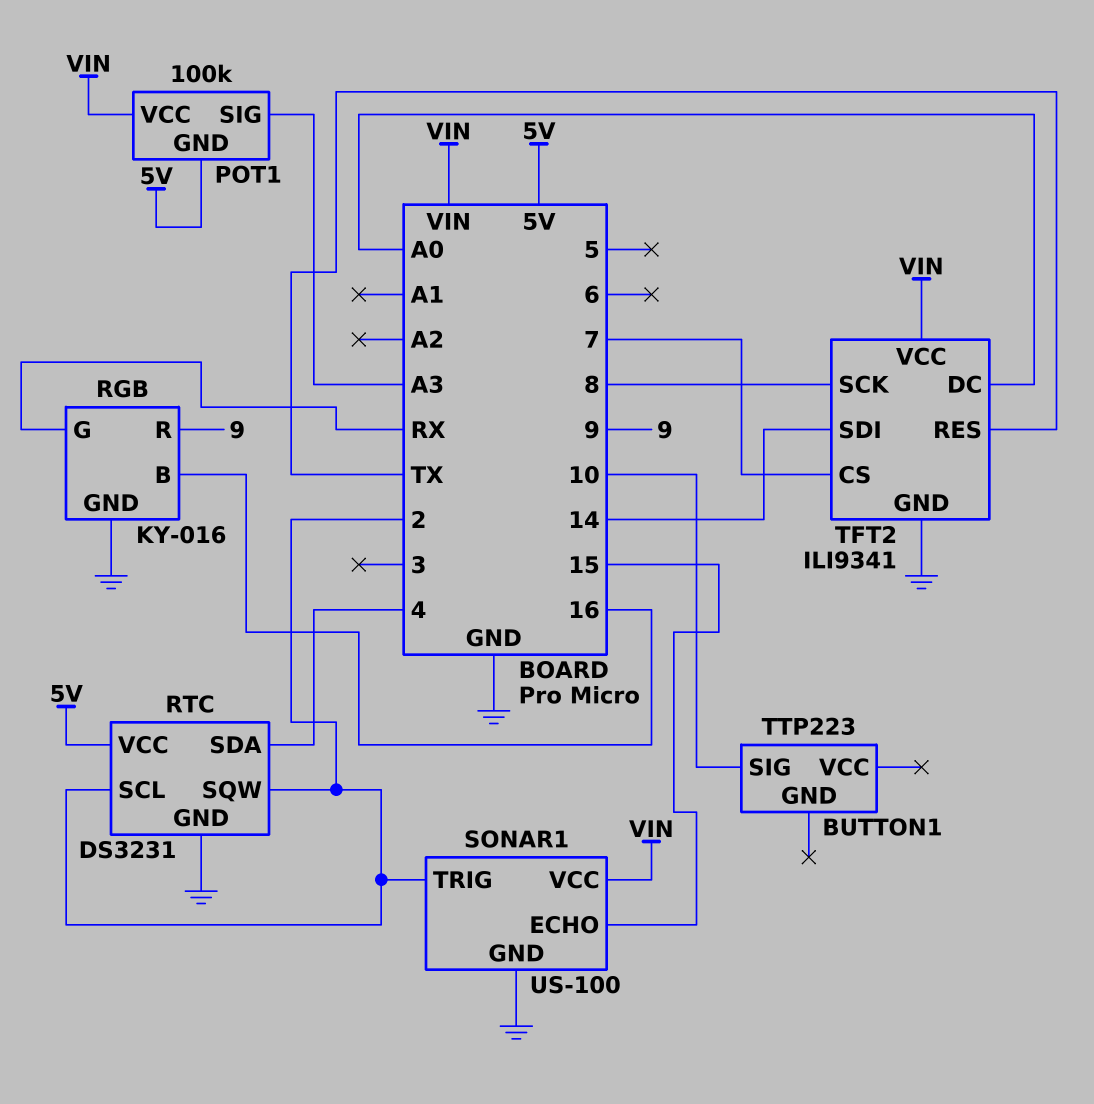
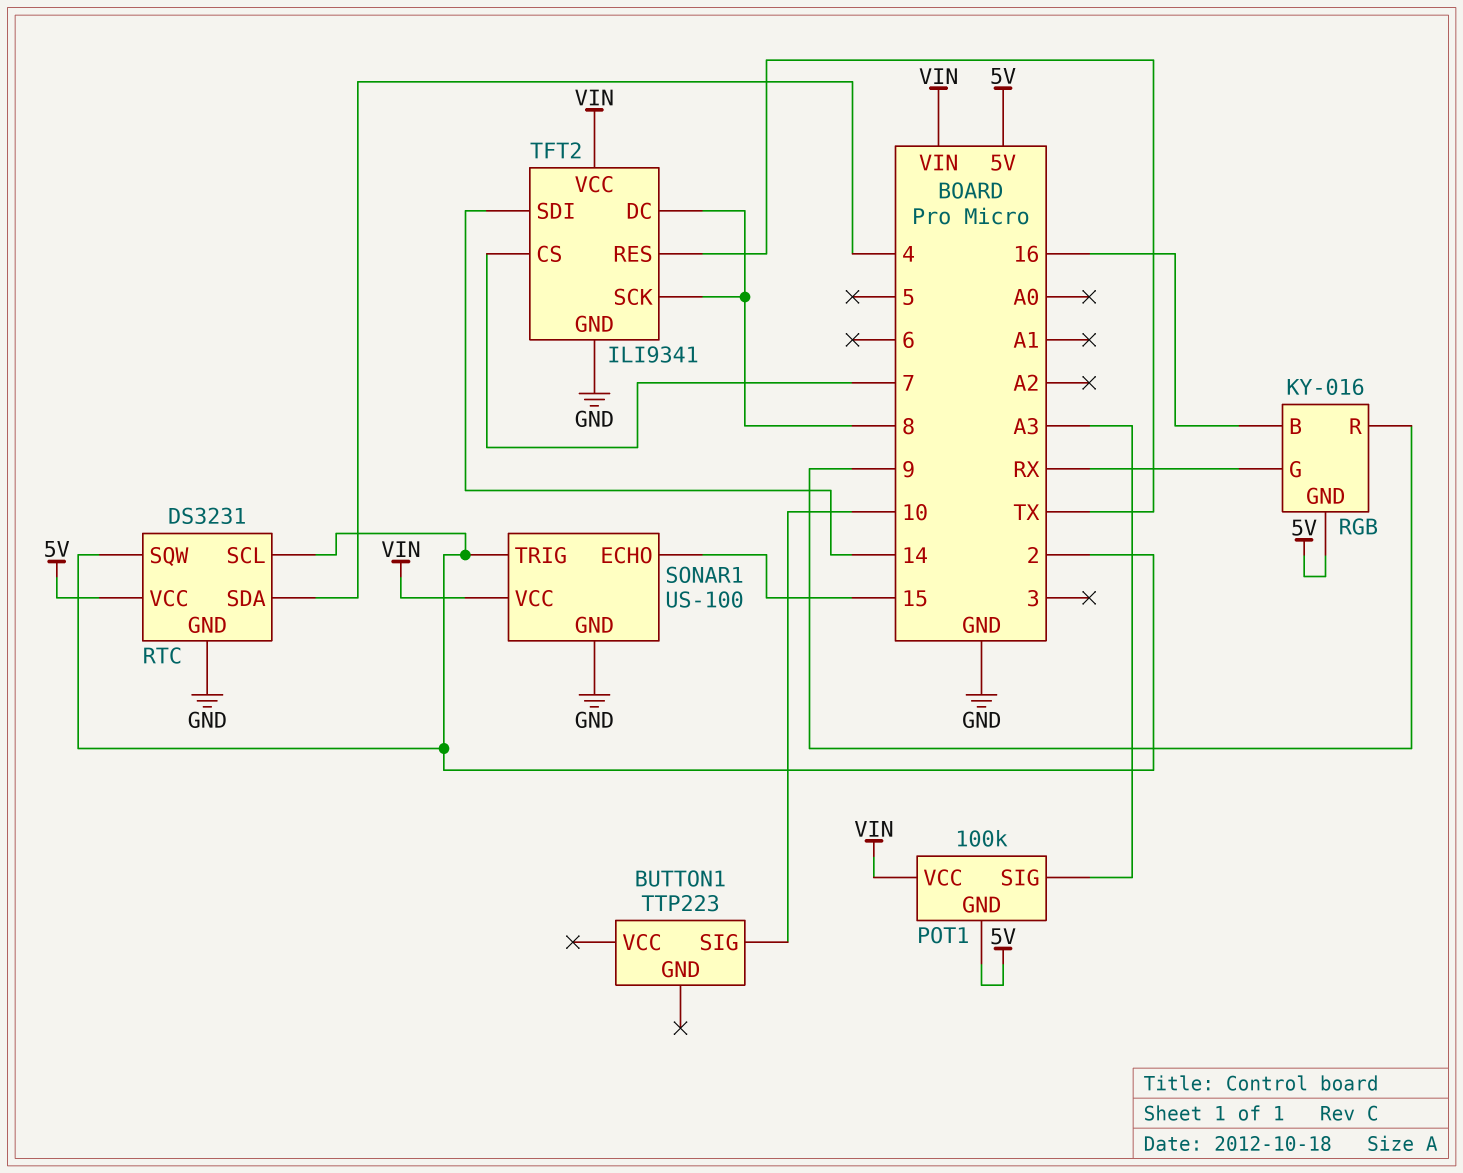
RGB pin GND: GND -> 5V
TFT2 pin DC: A0 -> 8

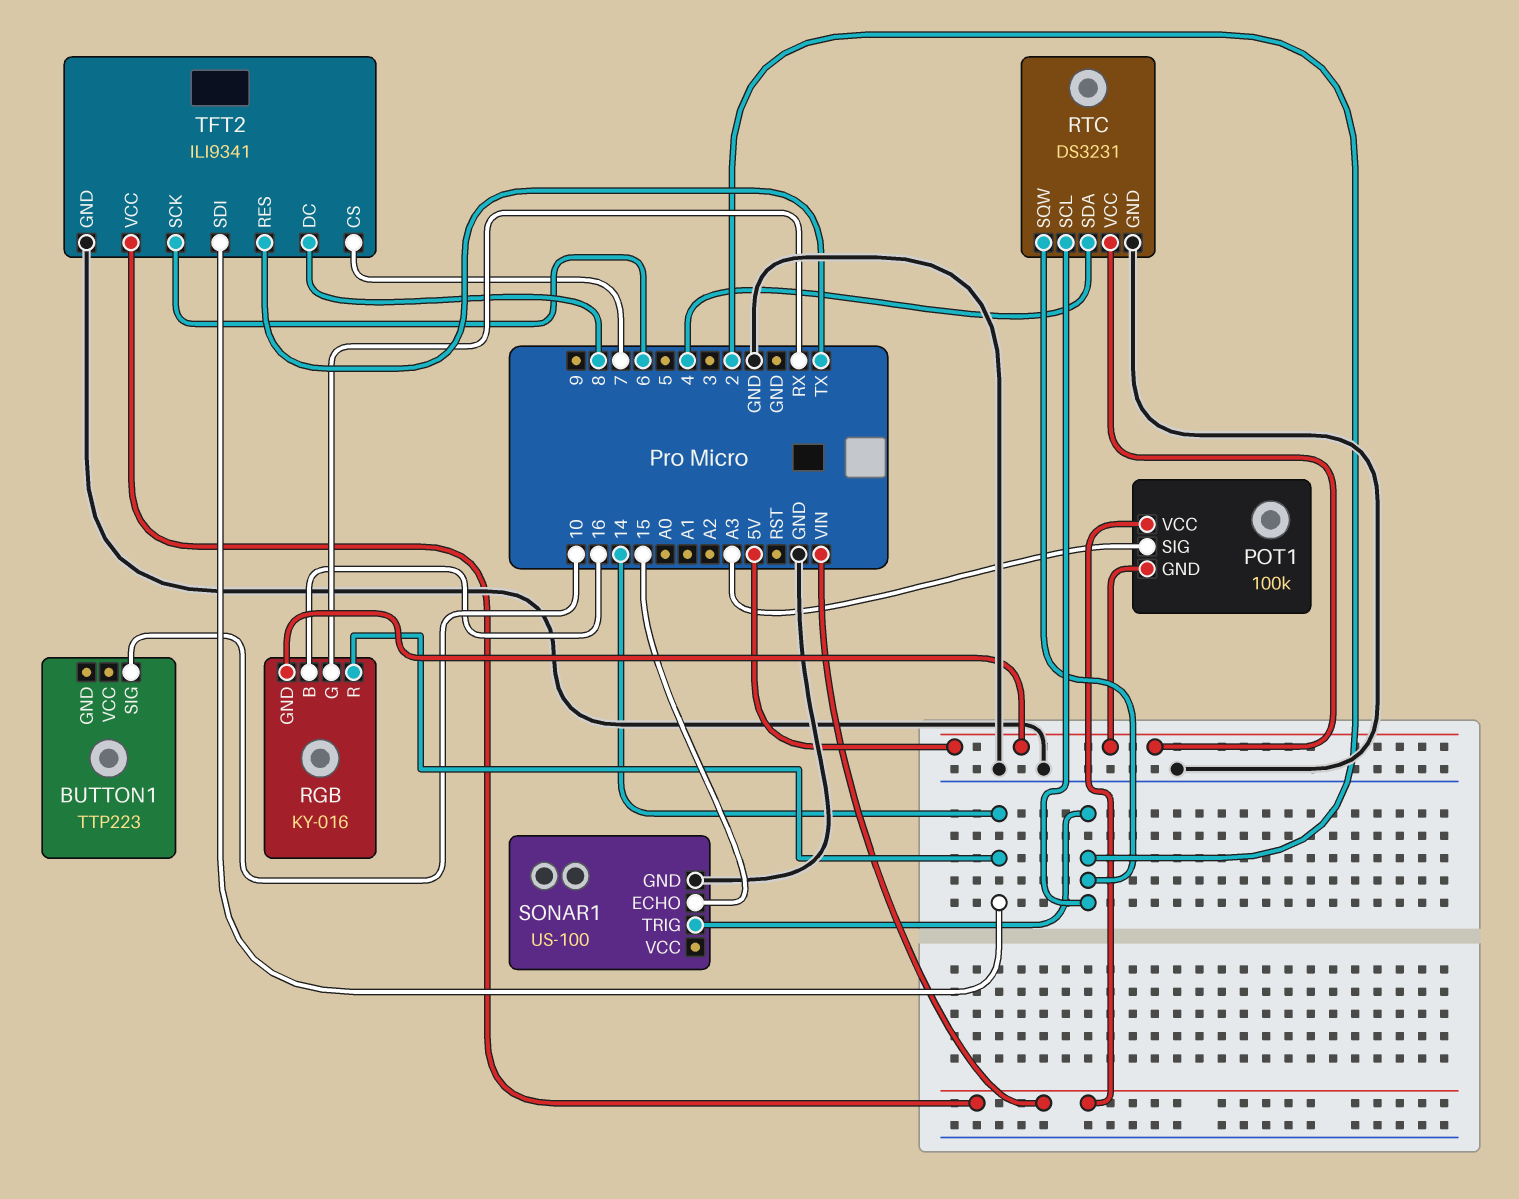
RGB pin R: 9 -> 14
SONAR1 pin VCC: VIN -> none
TFT2 pin SCK: 8 -> 6

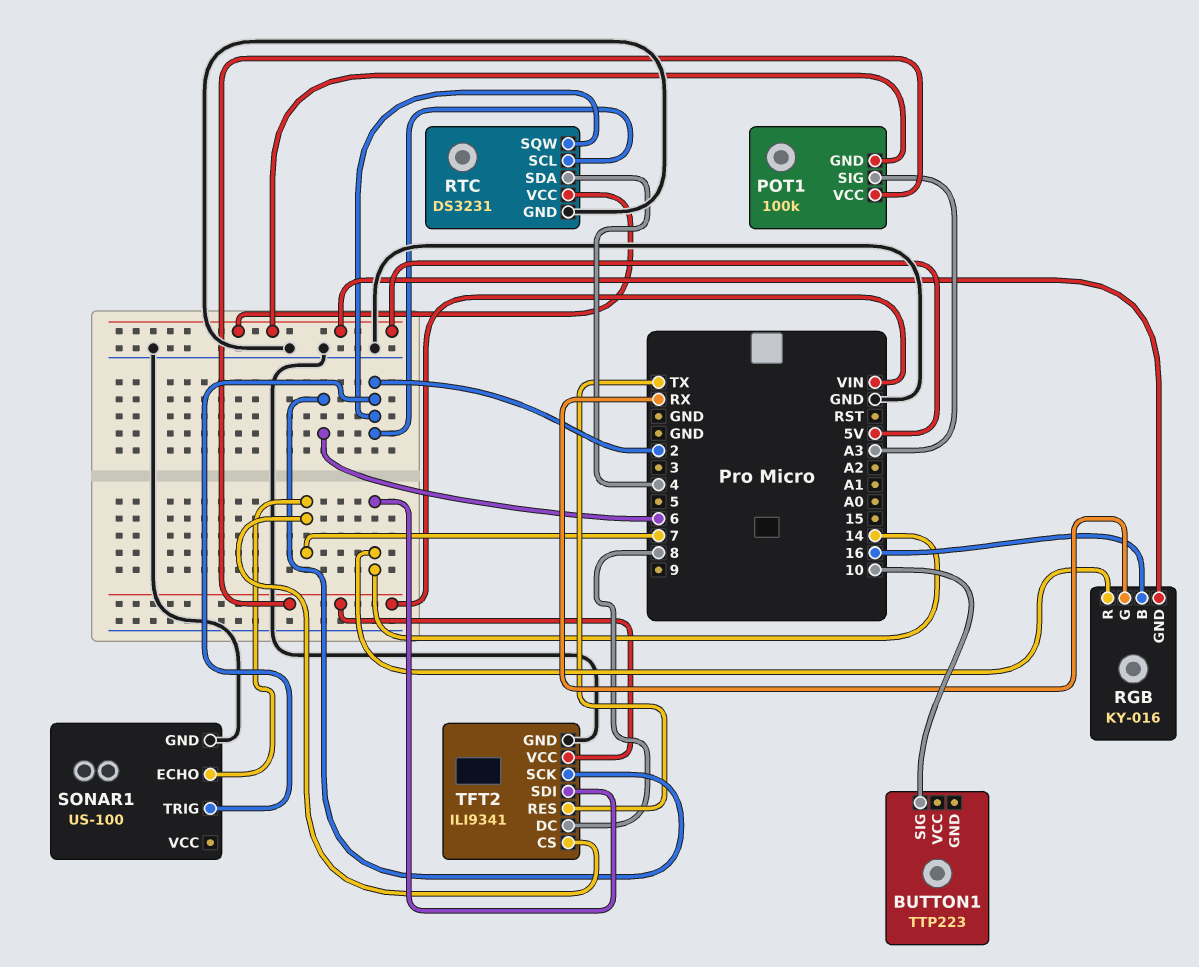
SONAR1 pin ECHO: 15 -> 7

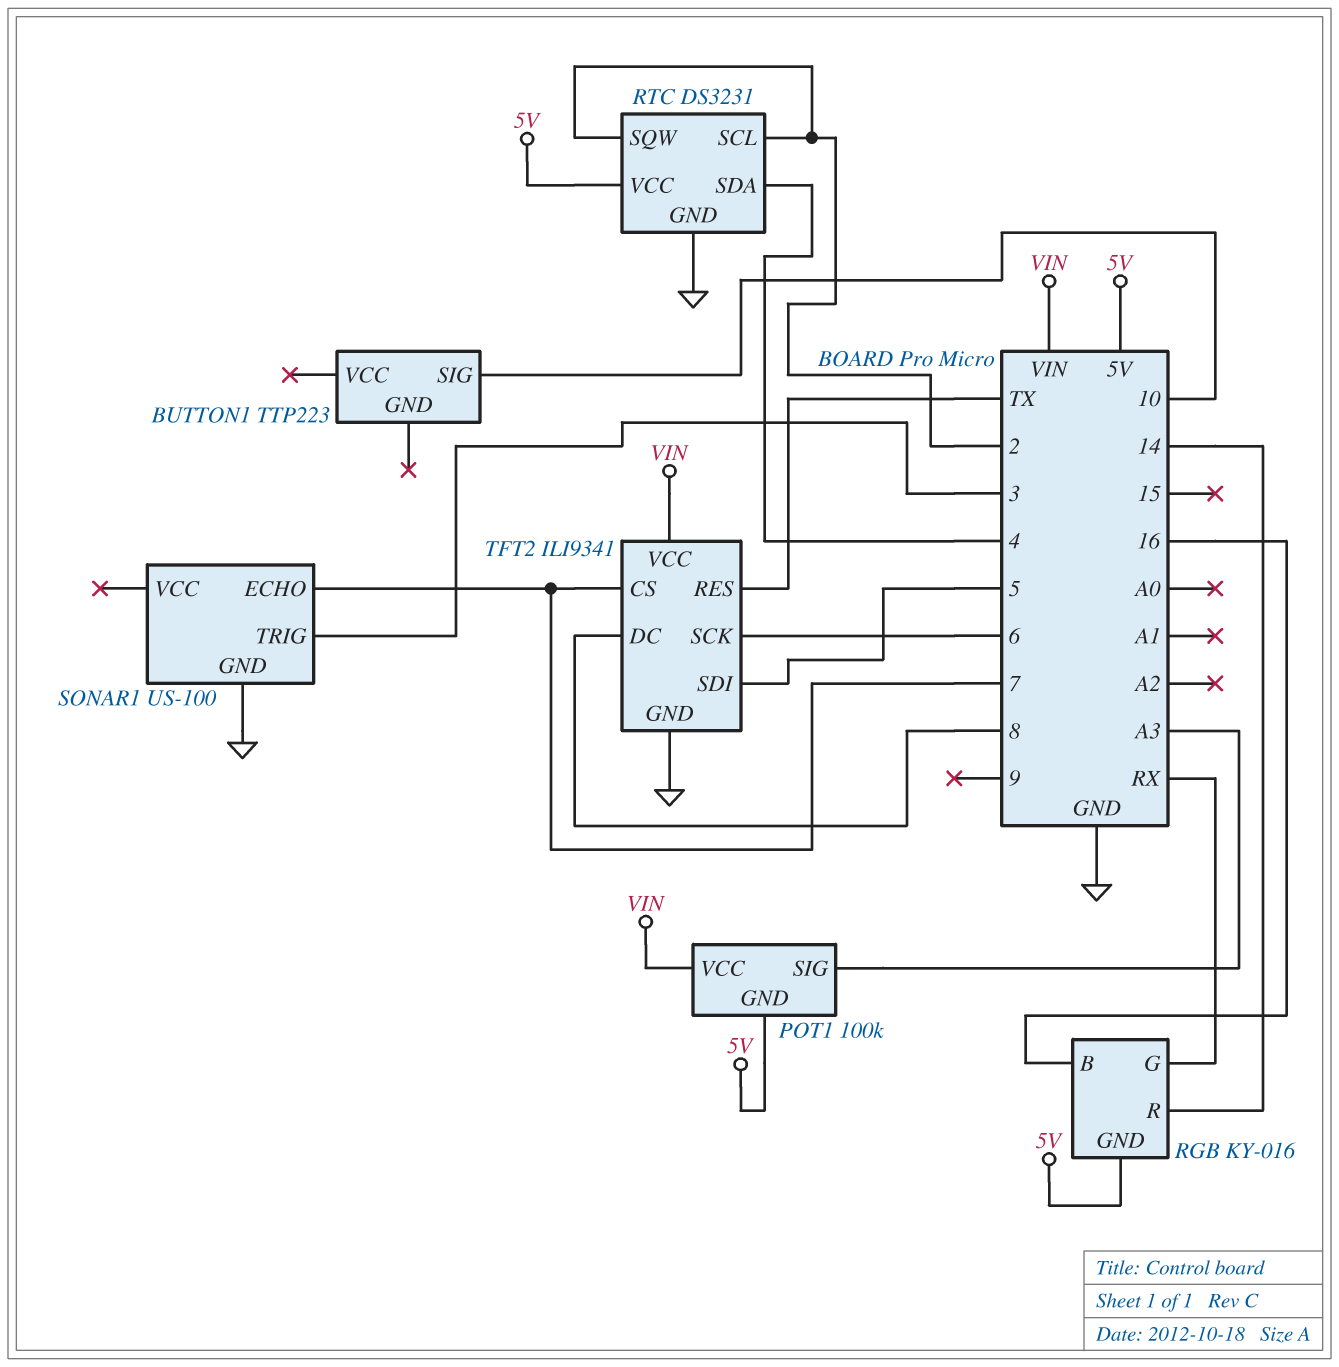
SONAR1 pin TRIG: 2 -> 3
TFT2 pin SDI: 14 -> 5

